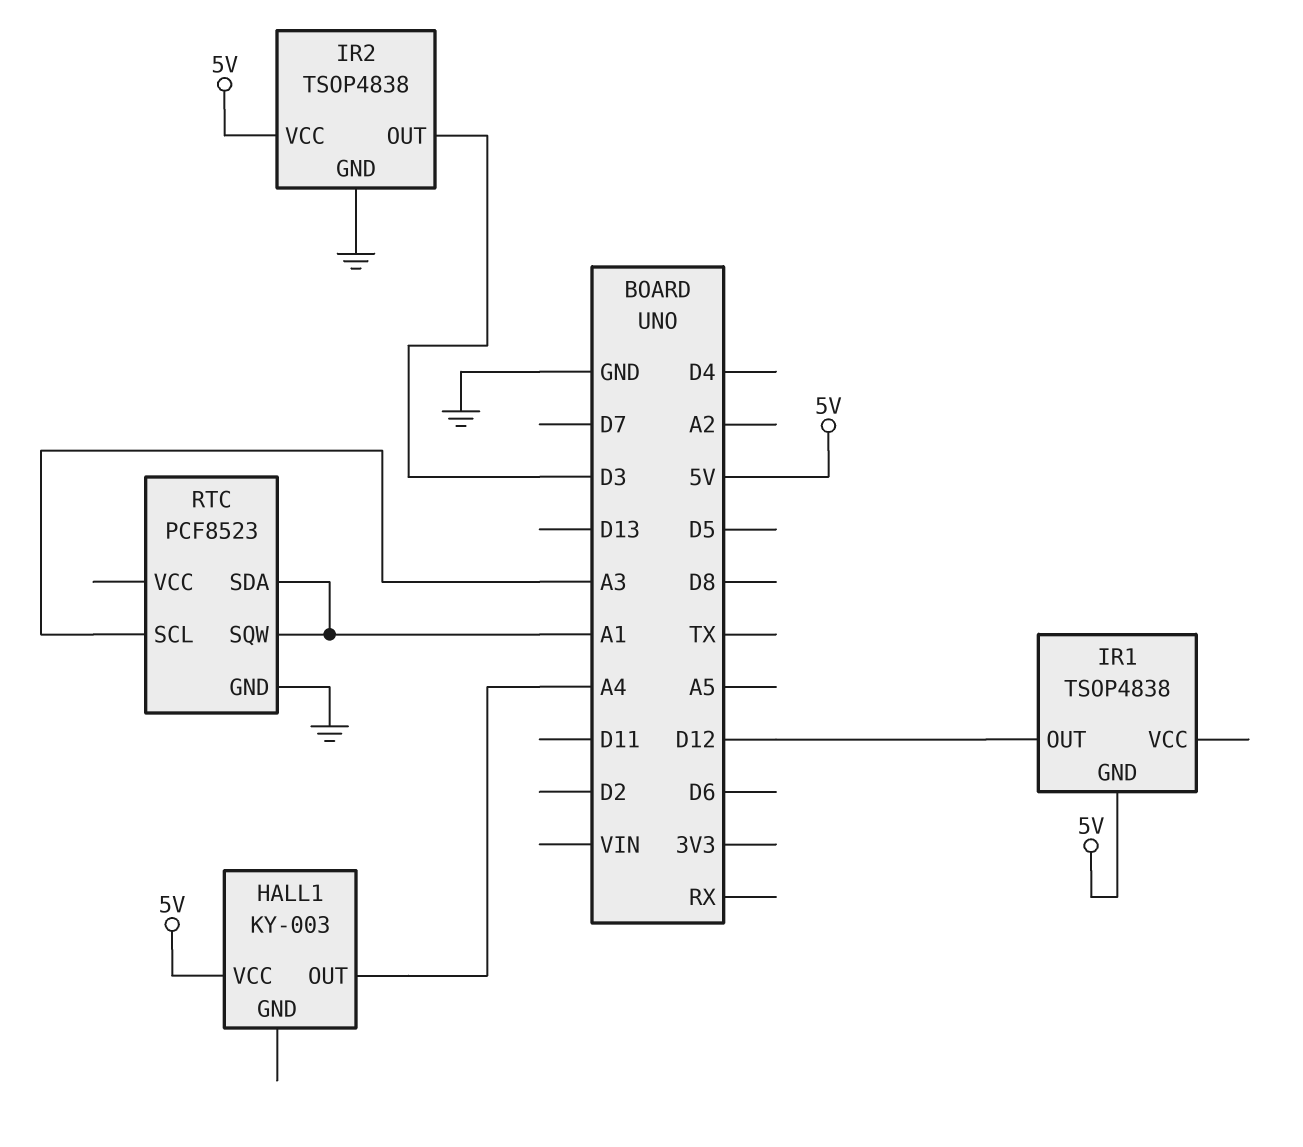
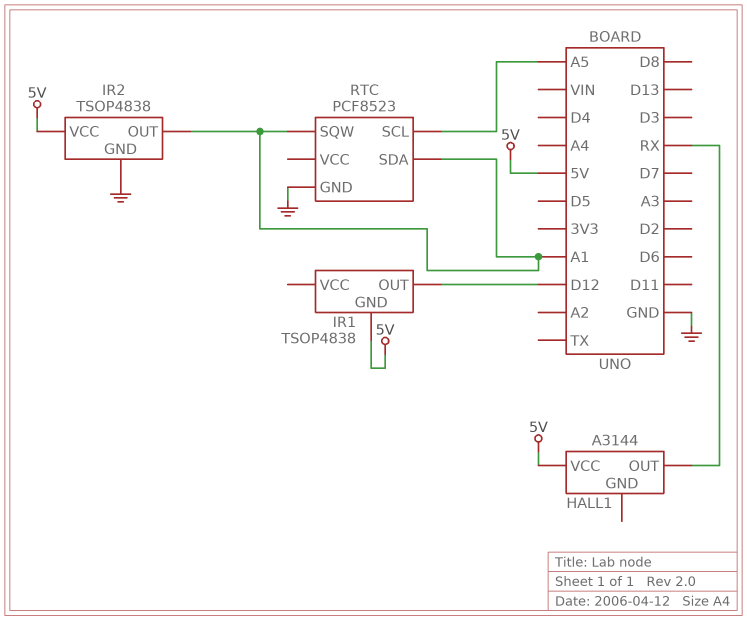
HALL1: KY-003 -> A3144
HALL1 pin OUT: A4 -> RX
IR2 pin OUT: D3 -> A1
RTC pin SCL: A3 -> A5

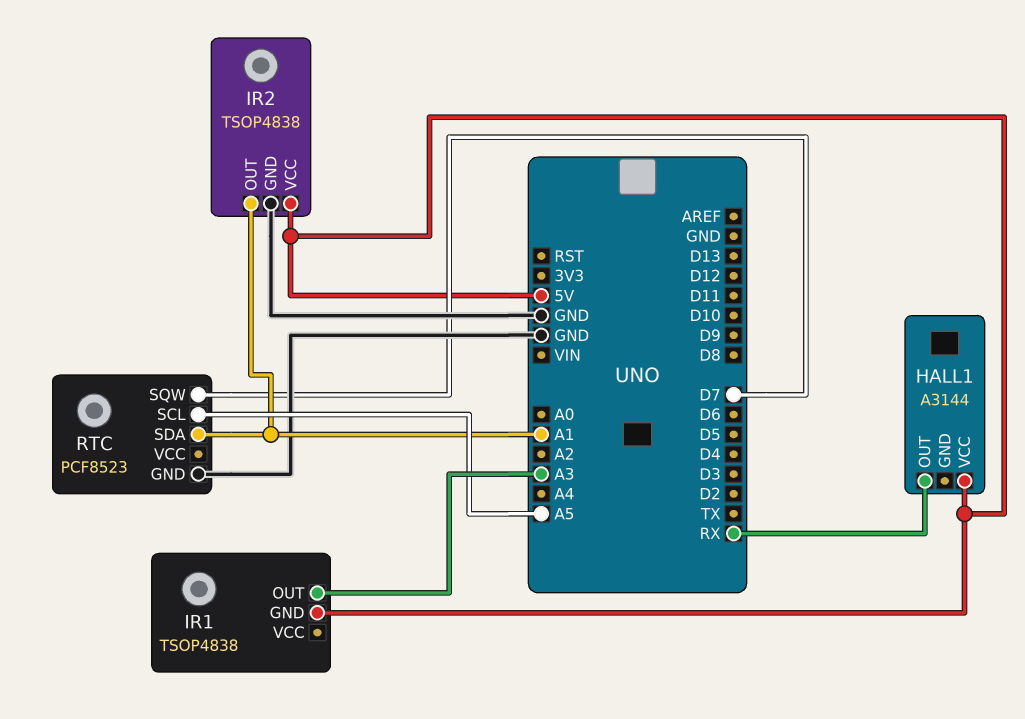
IR1 pin OUT: D12 -> A3
RTC pin SQW: A1 -> D7

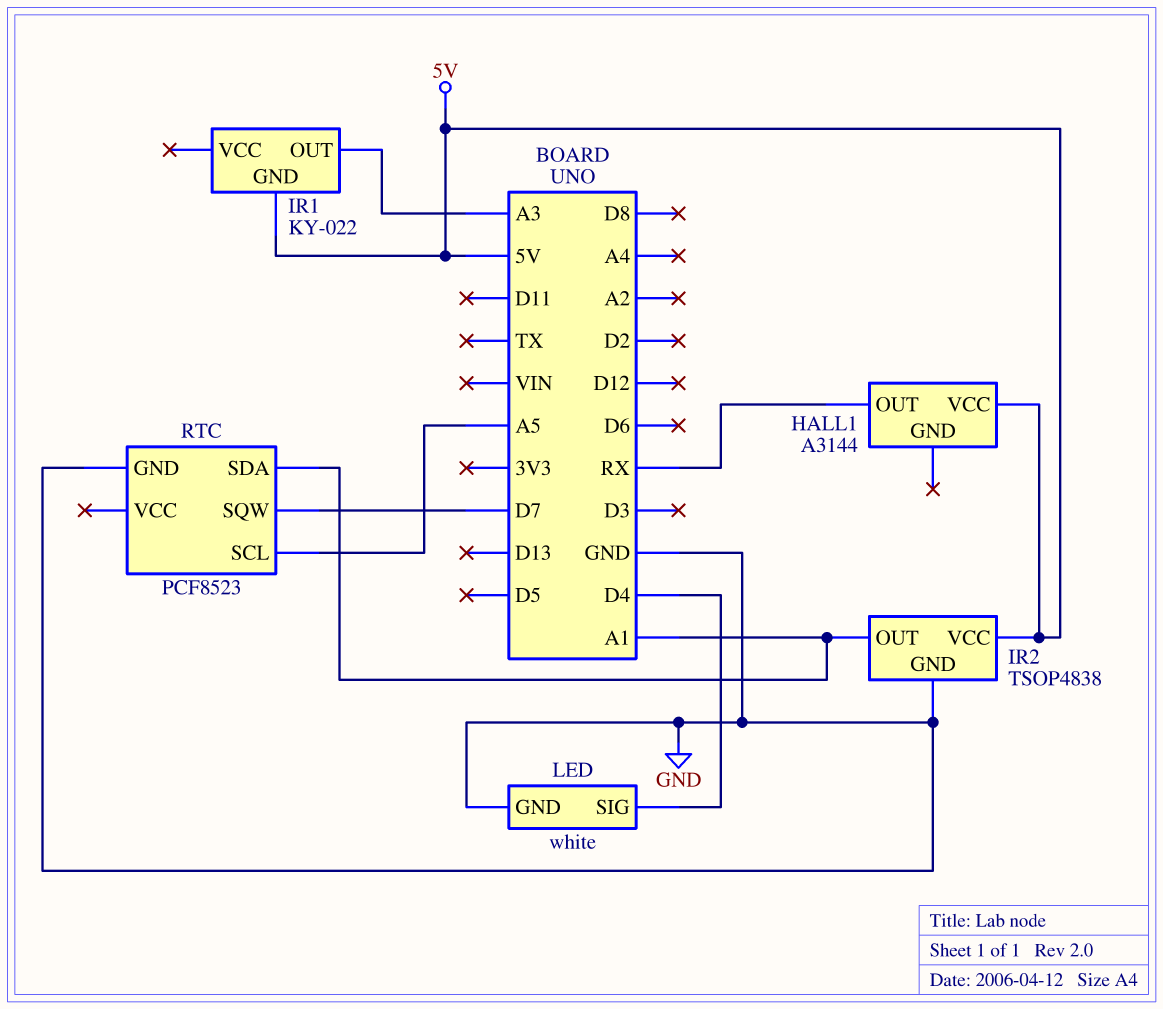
IR1: TSOP4838 -> KY-022
LED: none -> white
LED pin GND: none -> GND
LED pin SIG: none -> D4

